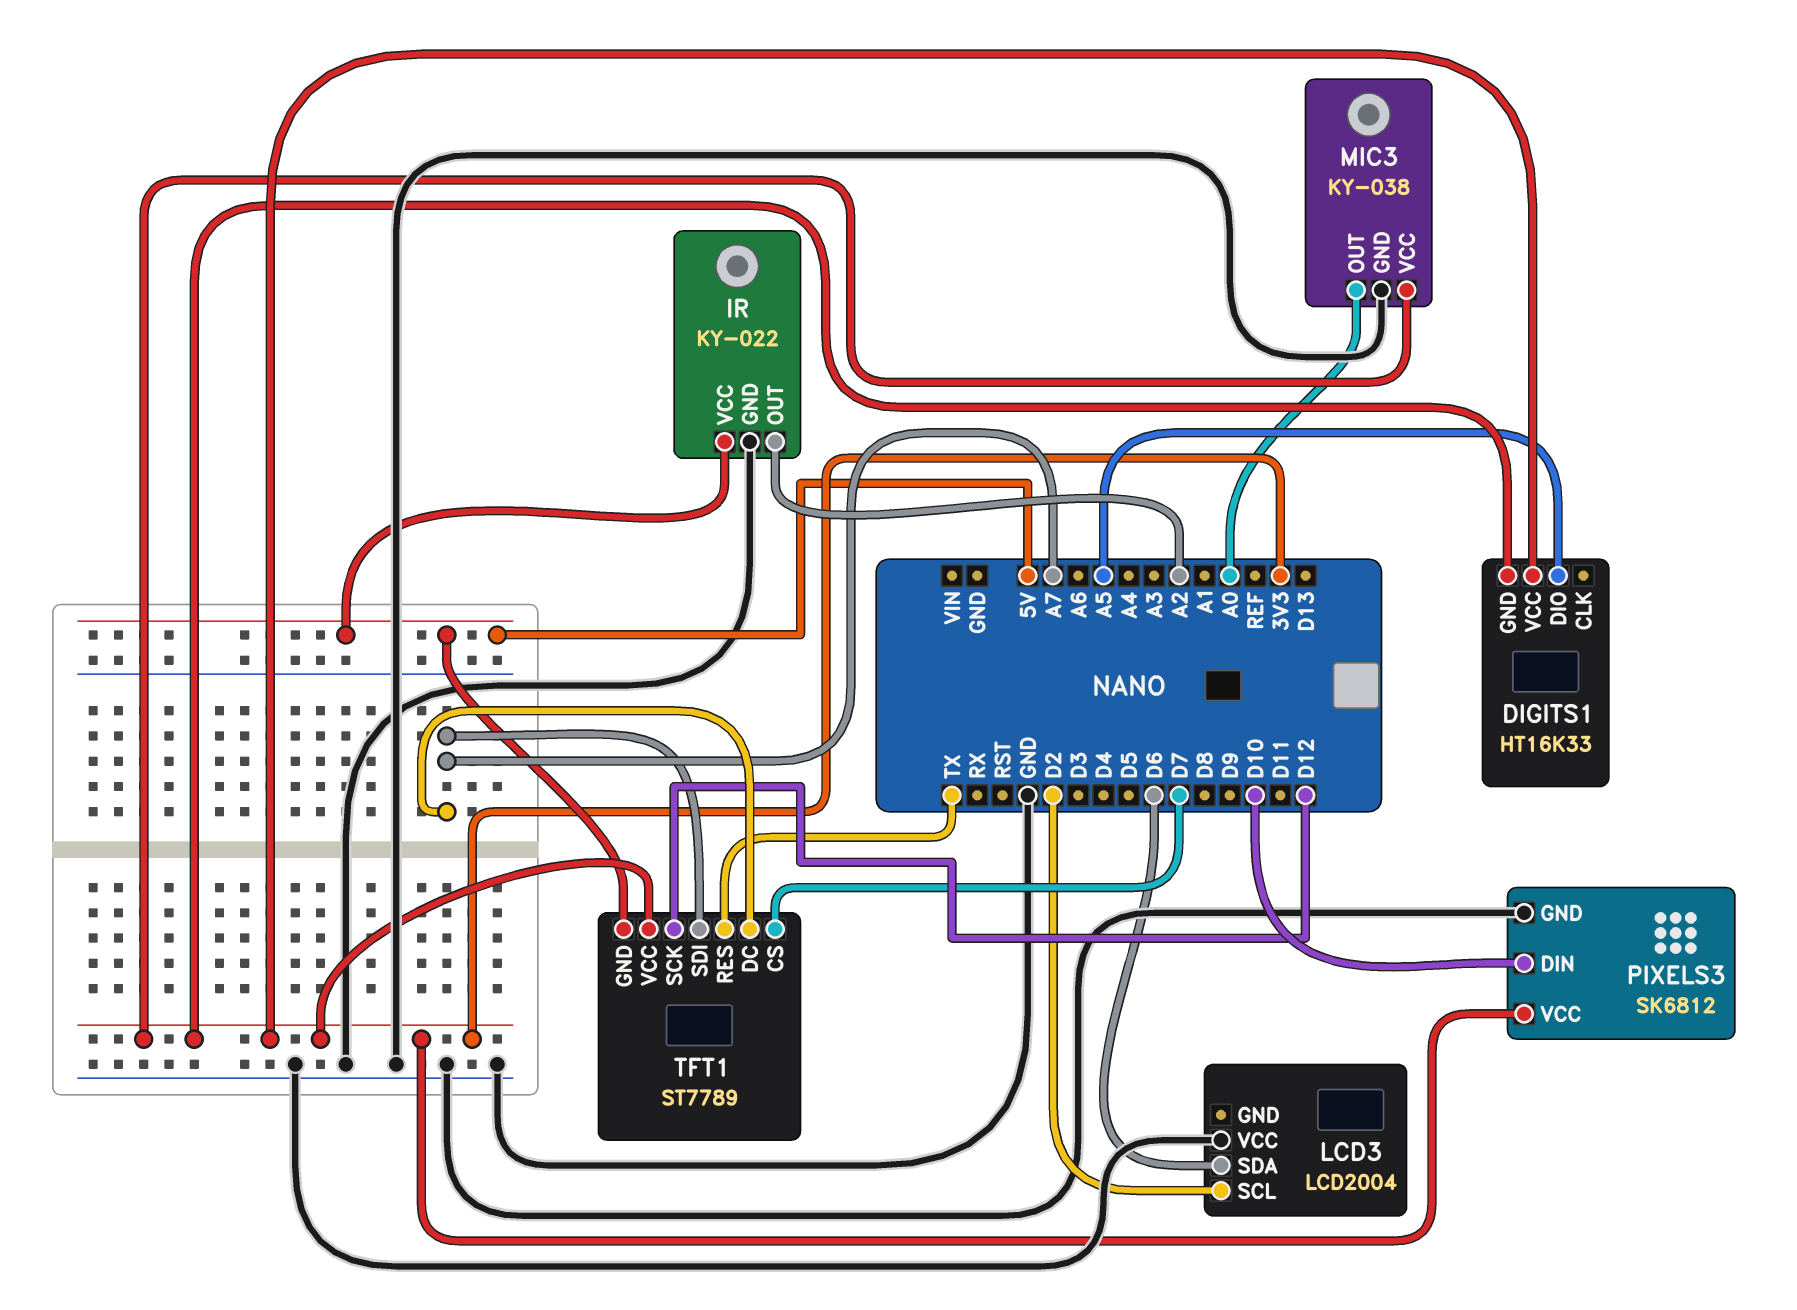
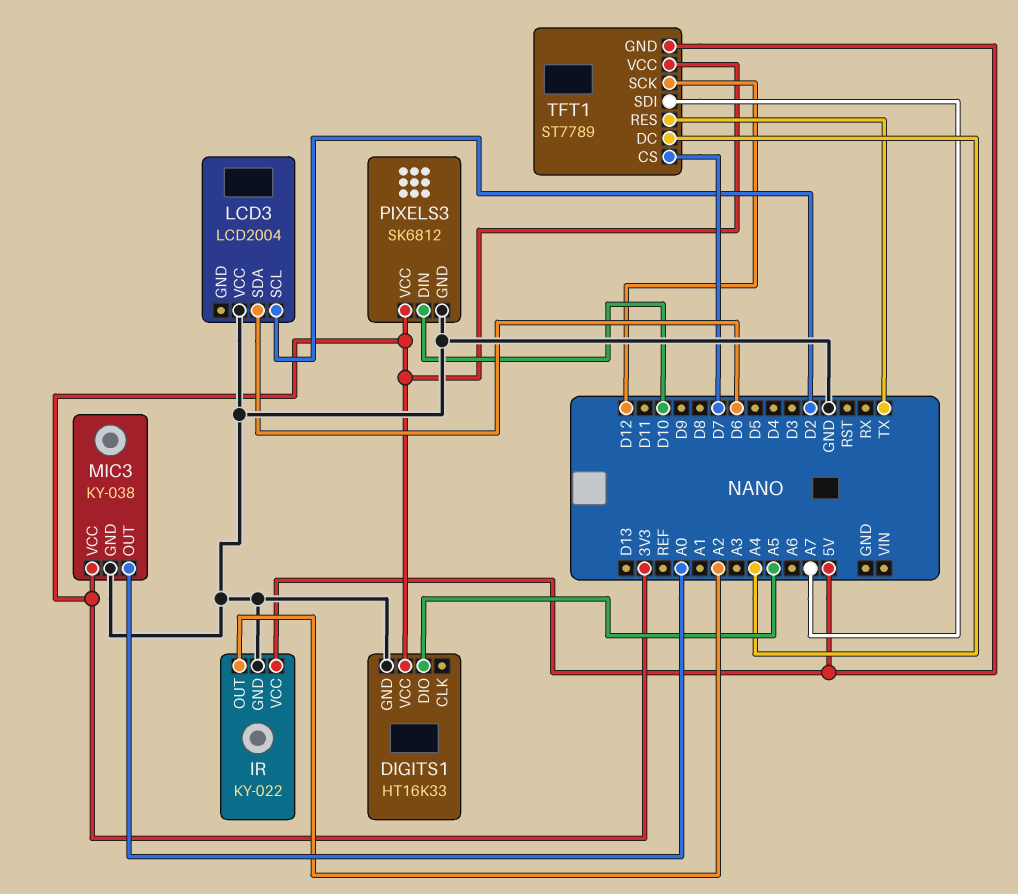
DIGITS1 pin GND: 3V3 -> GND
TFT1 pin DC: A7 -> A4

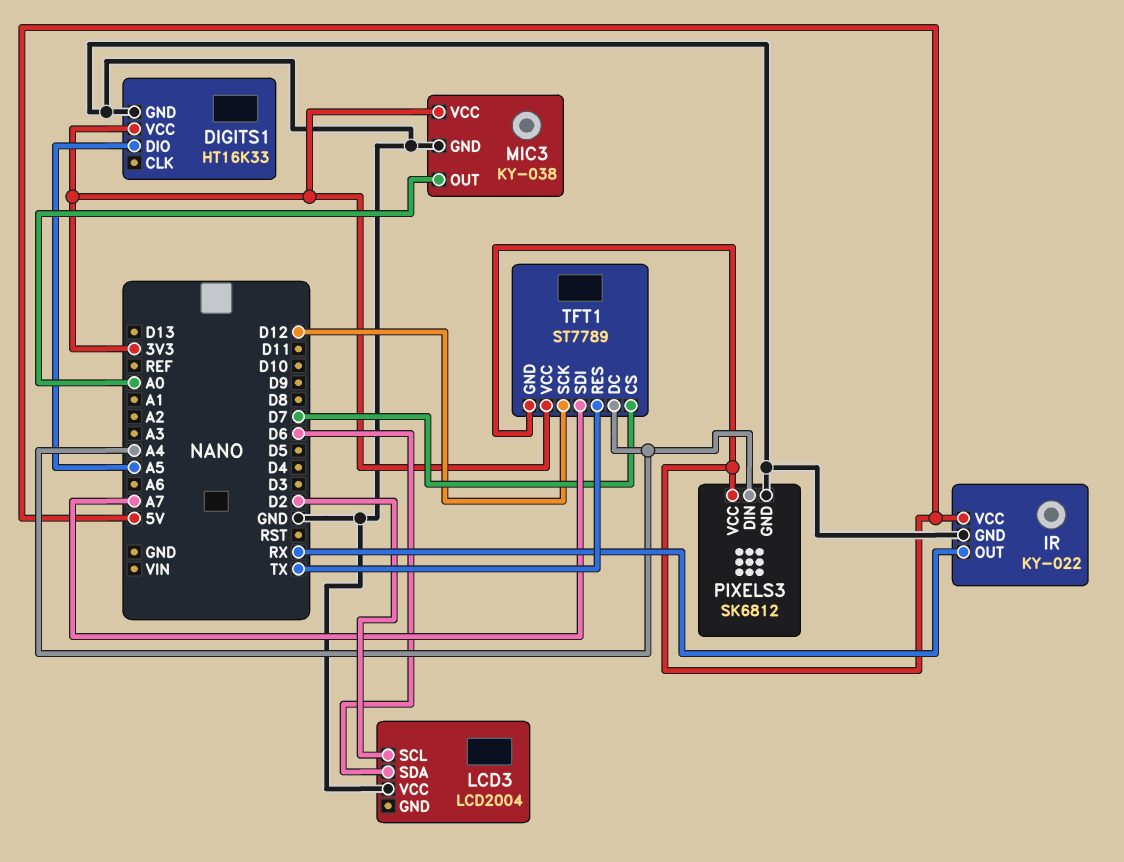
IR pin OUT: A2 -> RX
PIXELS3 pin DIN: D10 -> A4
PIXELS3 pin VCC: 3V3 -> 5V

